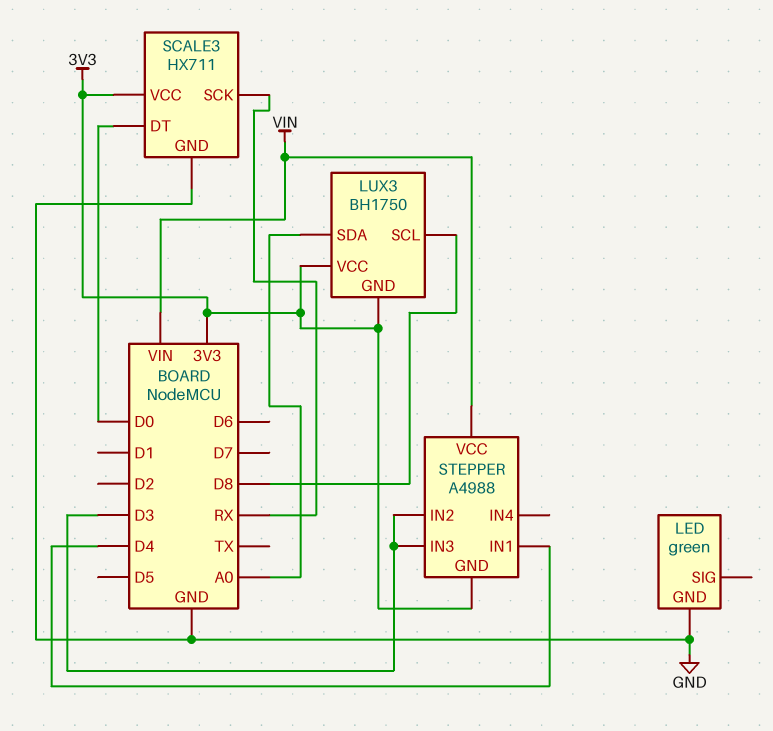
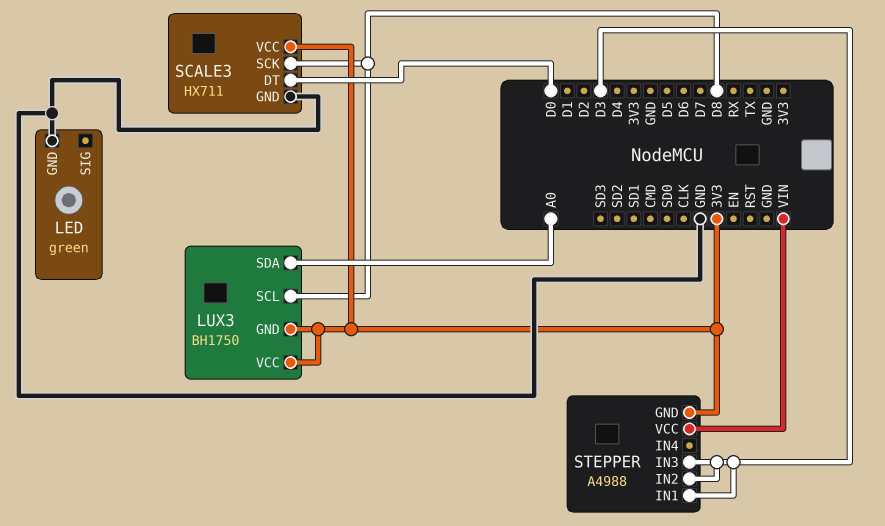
SCALE3 pin SCK: RX -> D8
STEPPER pin IN1: D4 -> D3

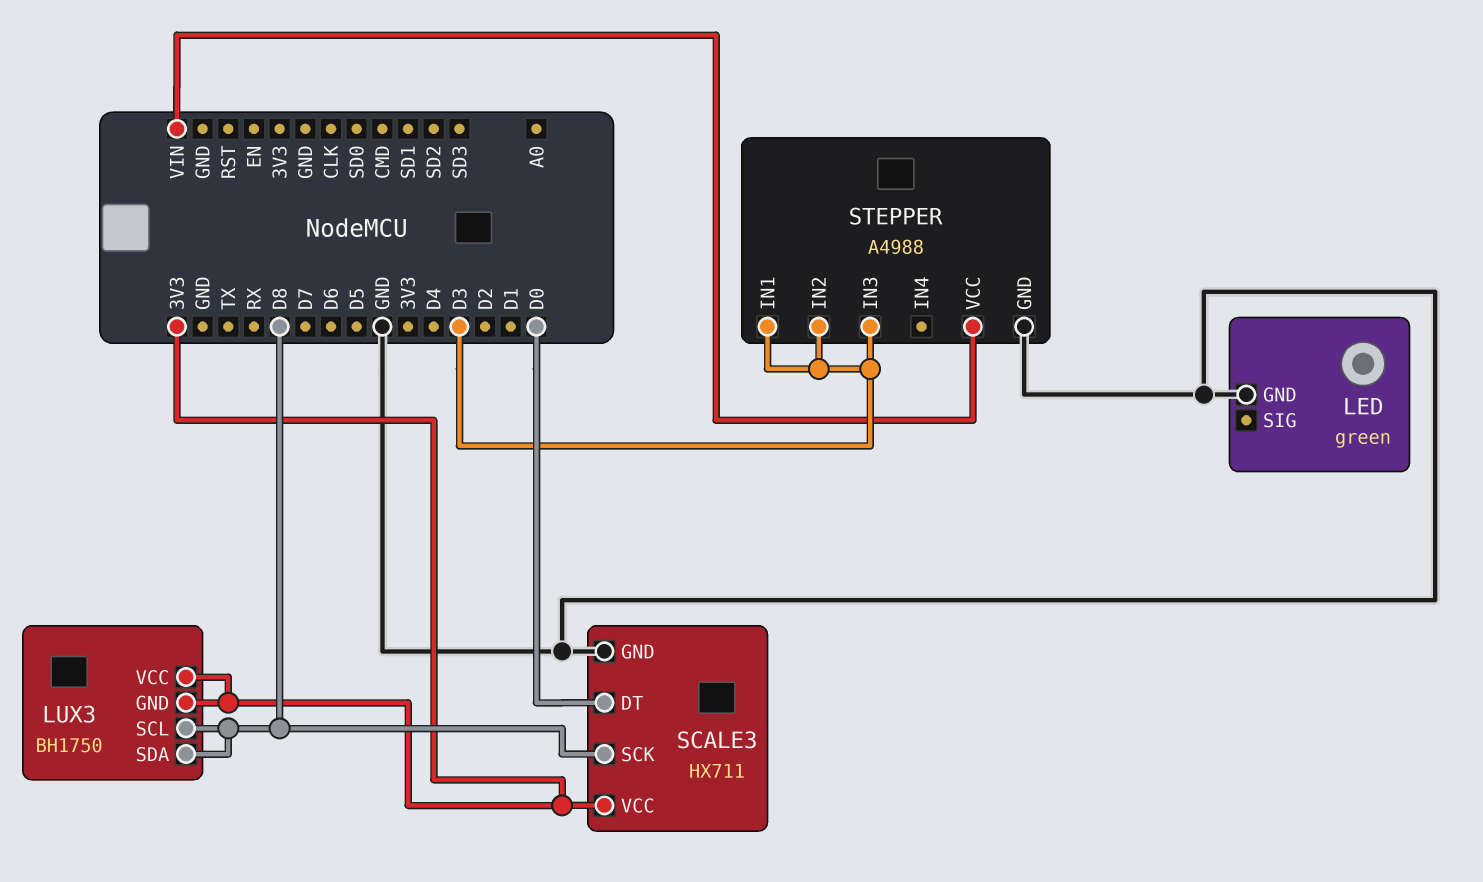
LUX3 pin SDA: A0 -> D8
STEPPER pin GND: 3V3 -> GND

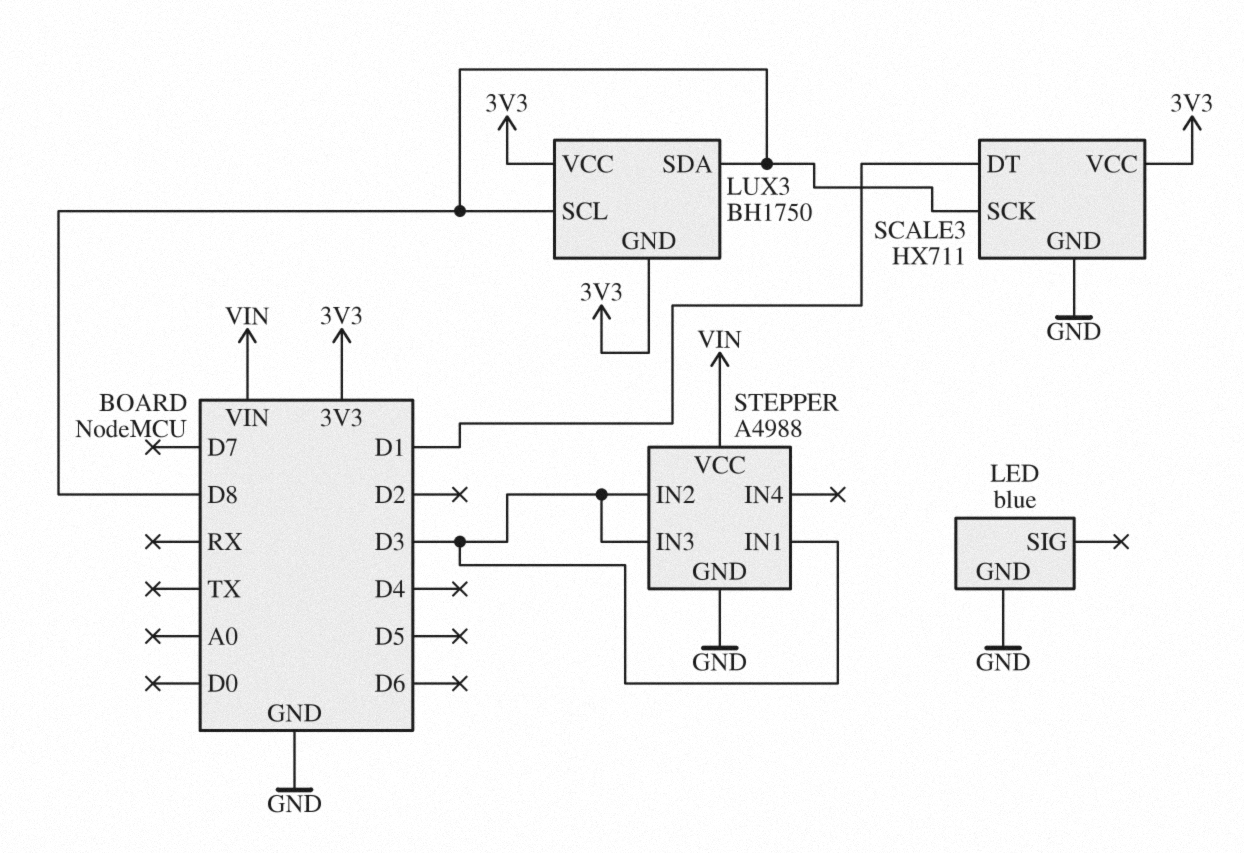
LED: green -> blue
SCALE3 pin DT: D0 -> D1

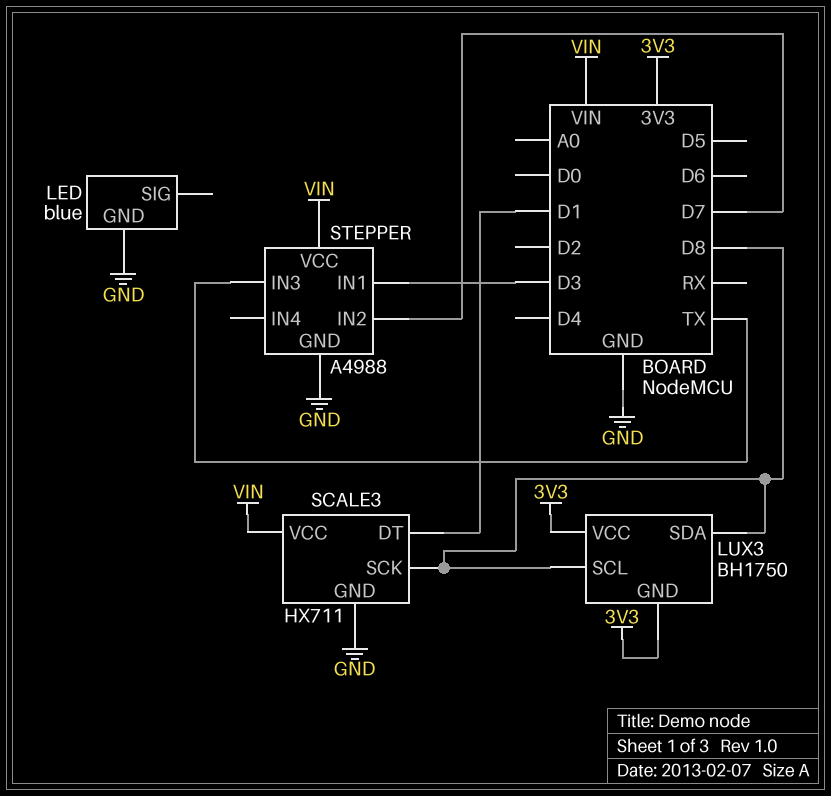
SCALE3 pin VCC: 3V3 -> VIN
STEPPER pin IN2: D3 -> D7
STEPPER pin IN3: D3 -> TX

